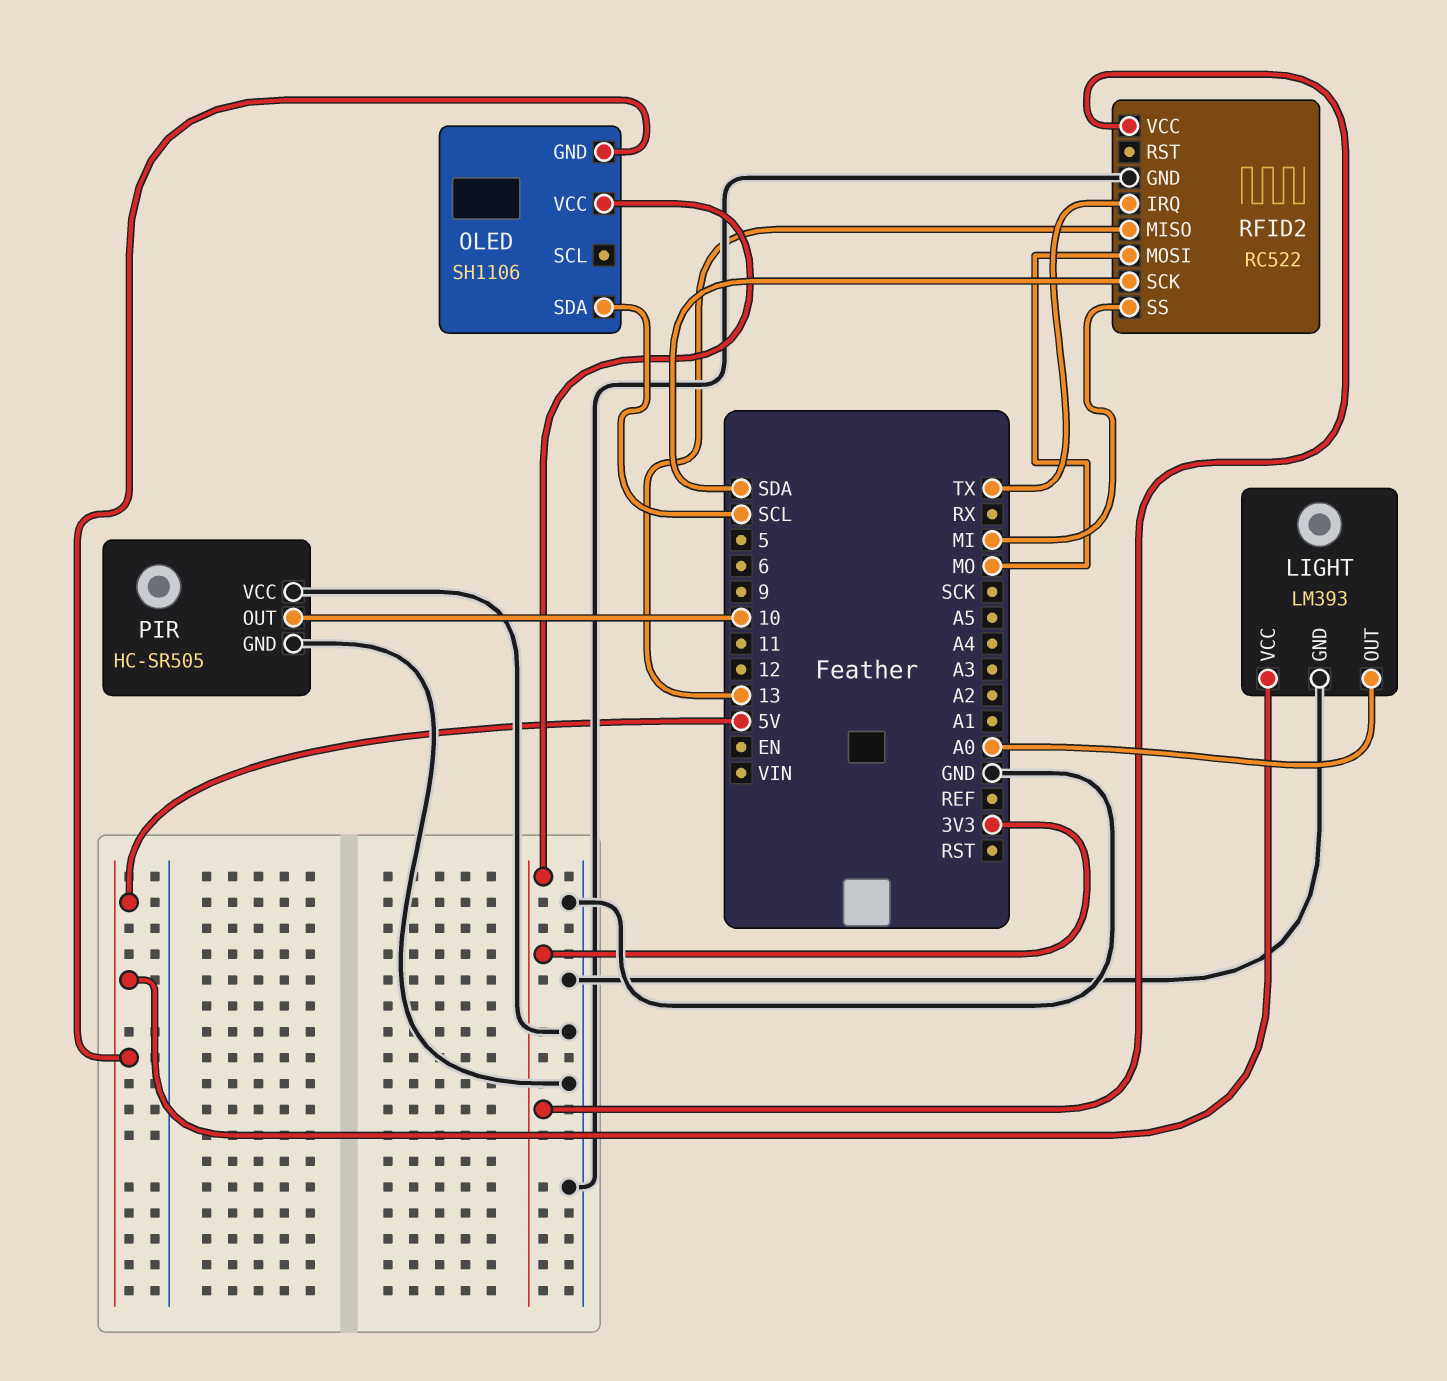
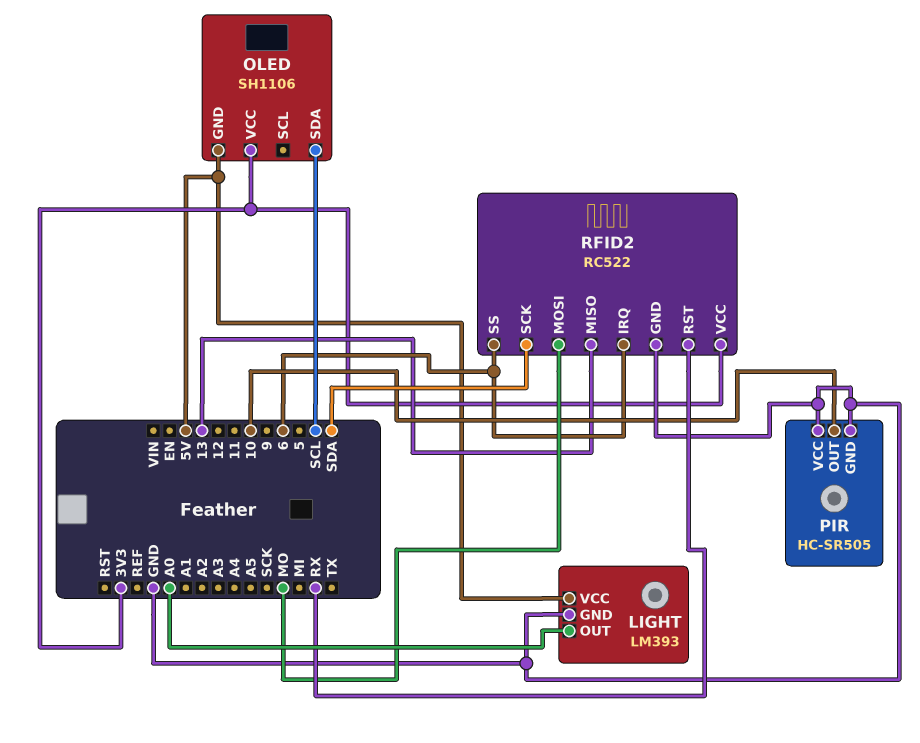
RFID2 pin IRQ: TX -> 6
RFID2 pin RST: none -> RX
RFID2 pin SS: MI -> 6

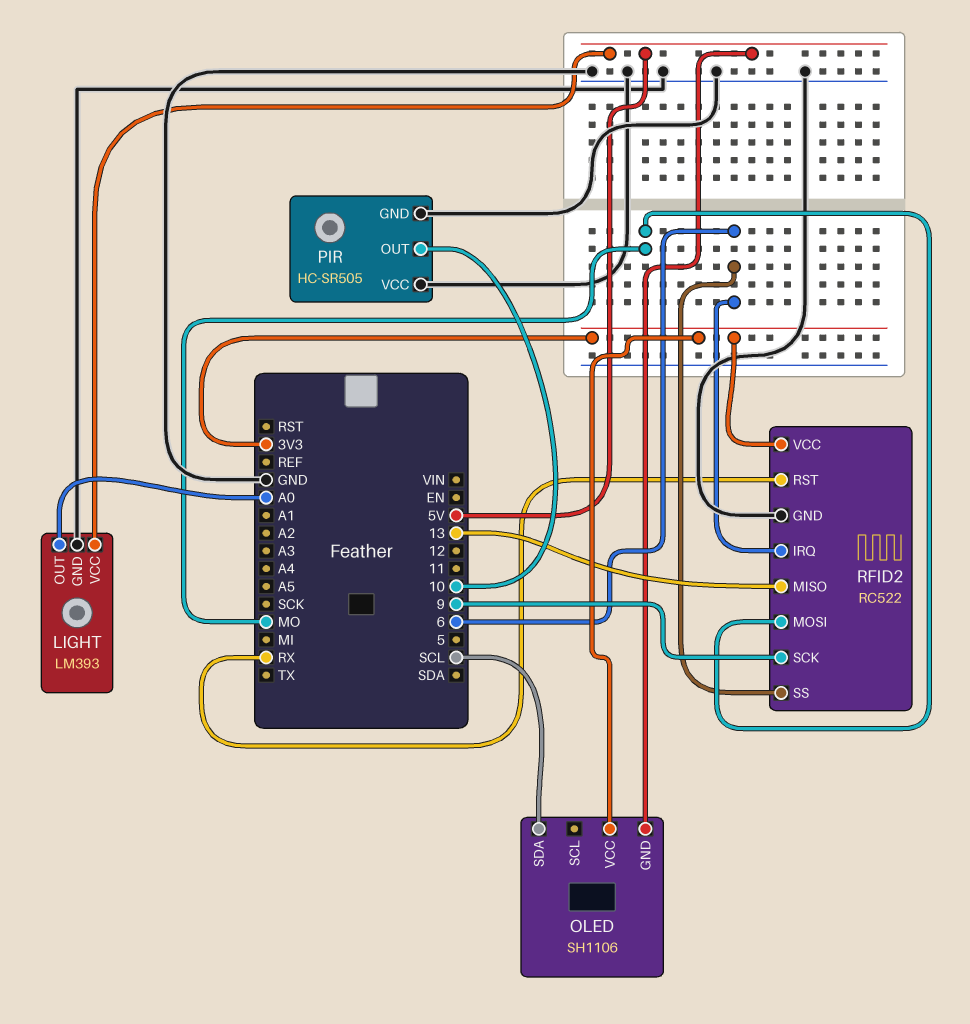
RFID2 pin SCK: SDA -> 9

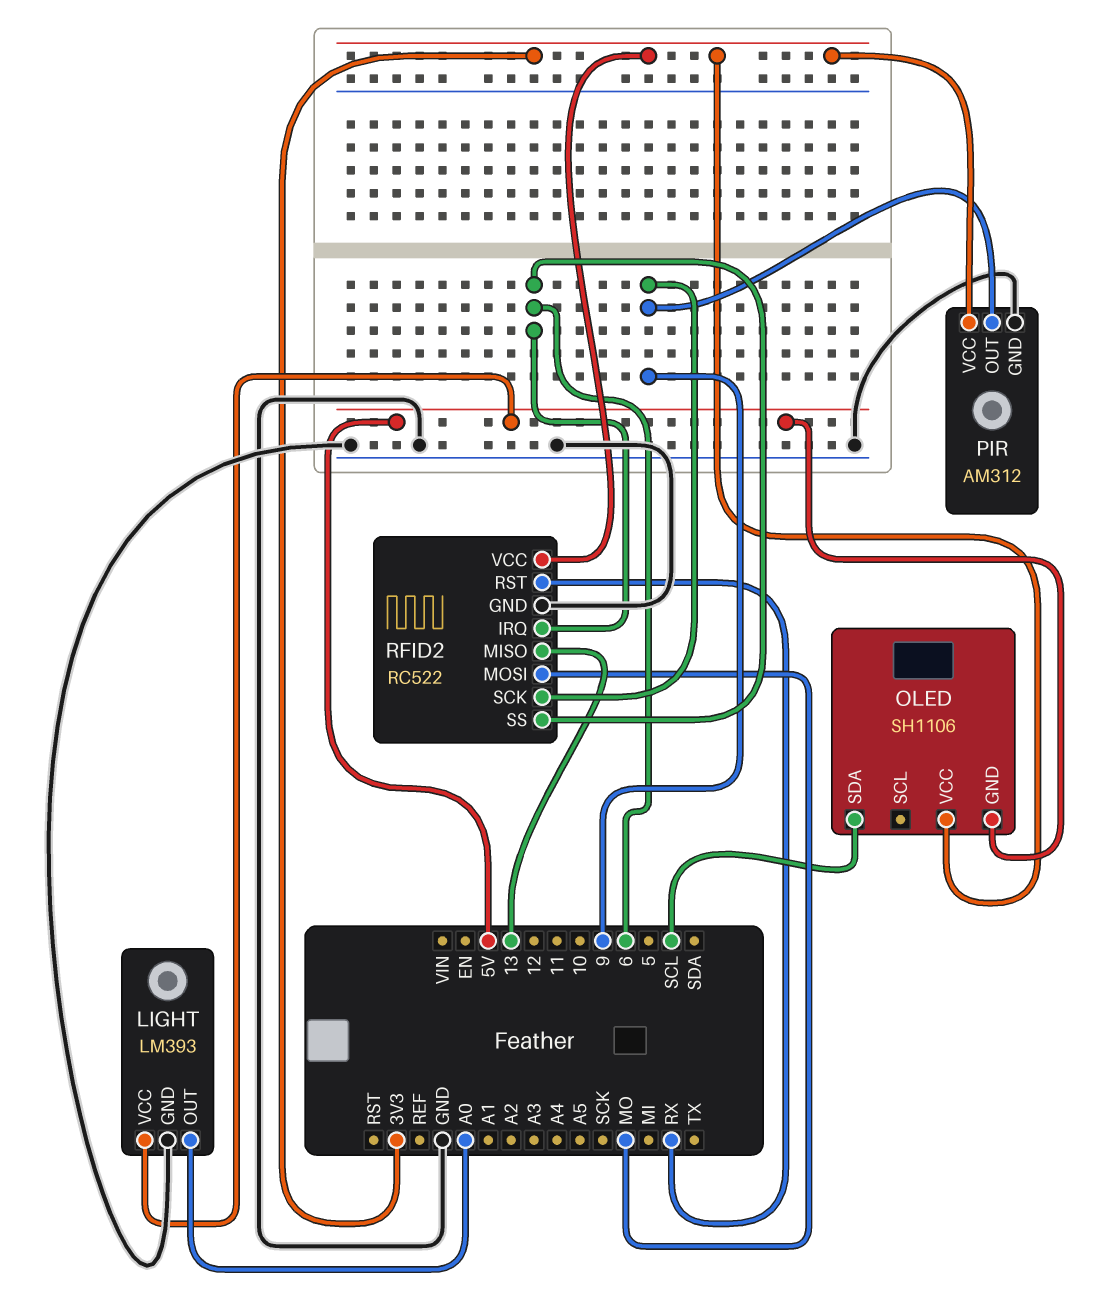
PIR: HC-SR505 -> AM312
PIR pin OUT: 10 -> 9
PIR pin VCC: GND -> 3V3

